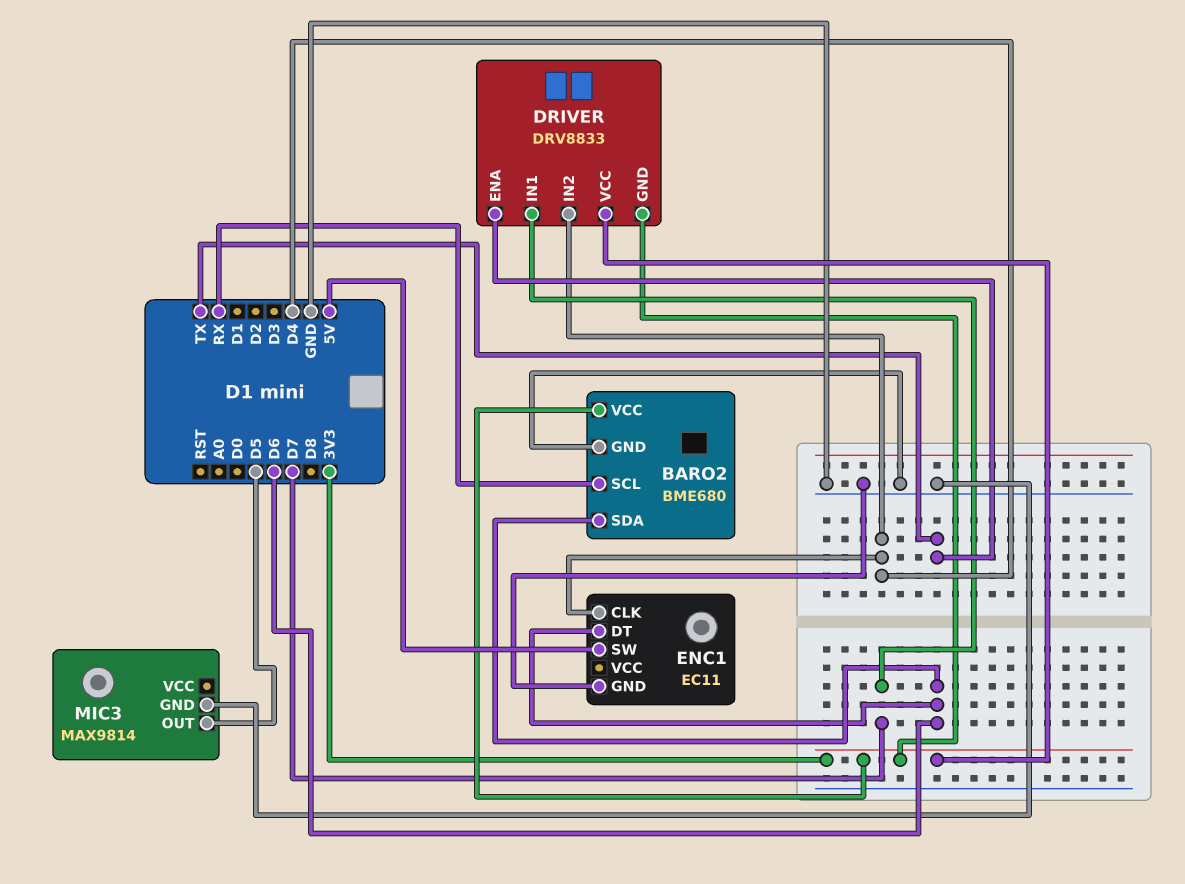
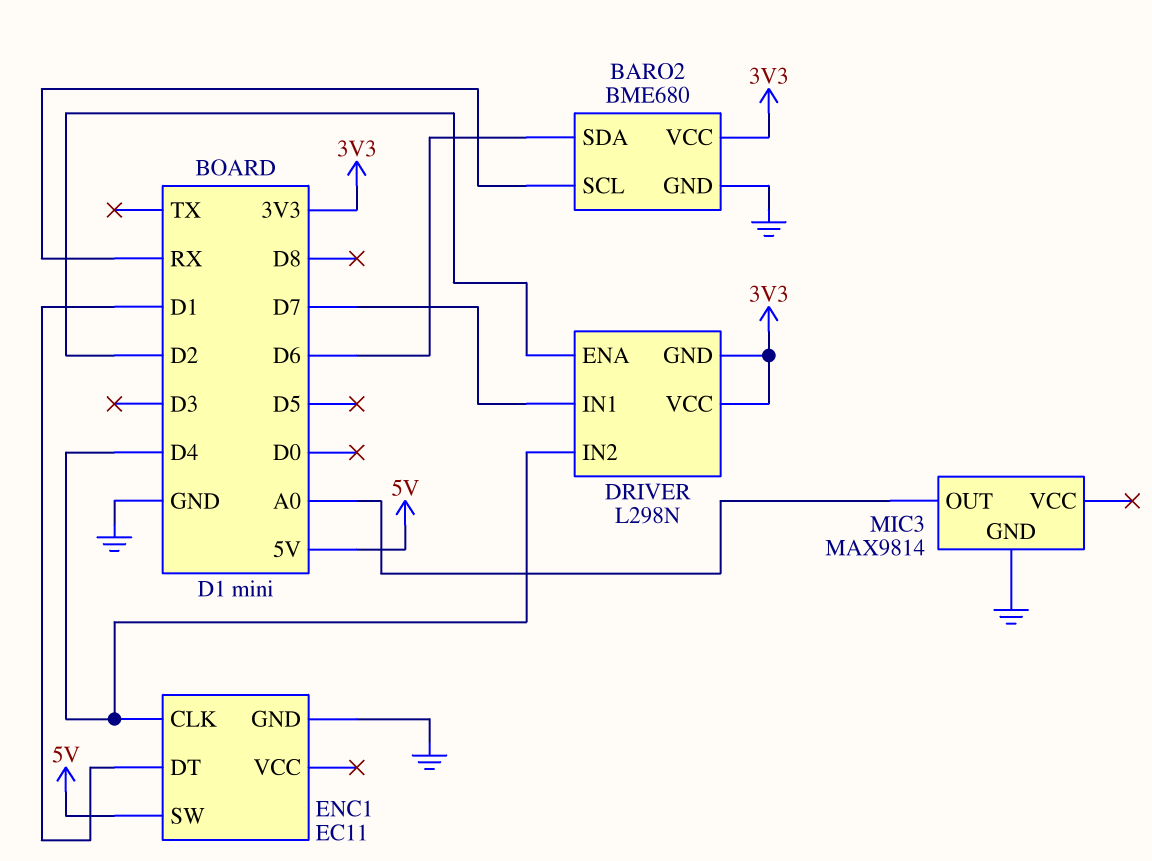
DRIVER: DRV8833 -> L298N
DRIVER pin ENA: TX -> D2
ENC1 pin DT: D6 -> D1
MIC3 pin OUT: D5 -> A0

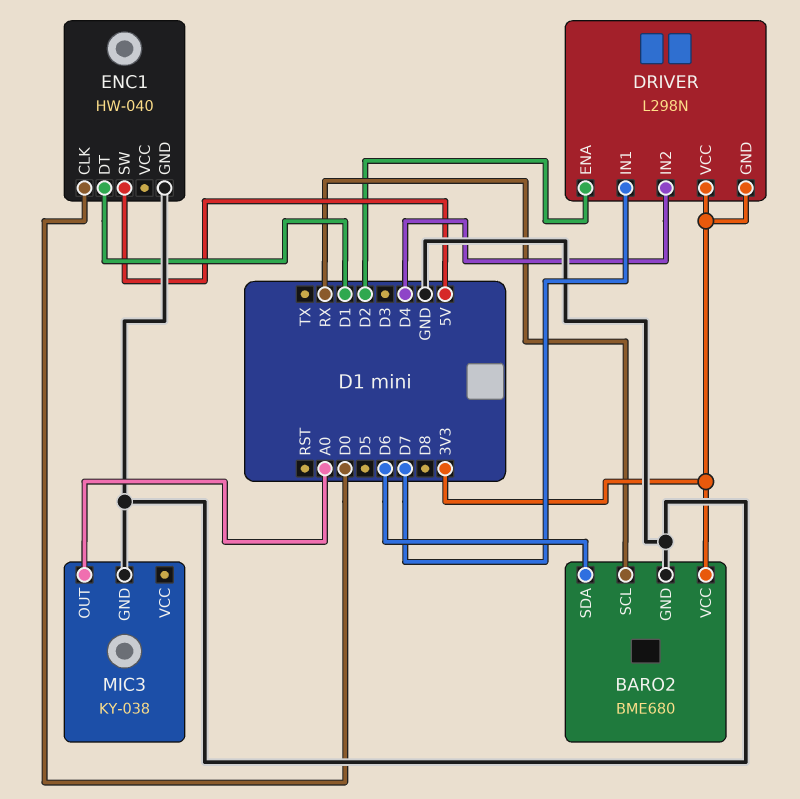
ENC1: EC11 -> HW-040
ENC1 pin CLK: D4 -> D0
MIC3: MAX9814 -> KY-038

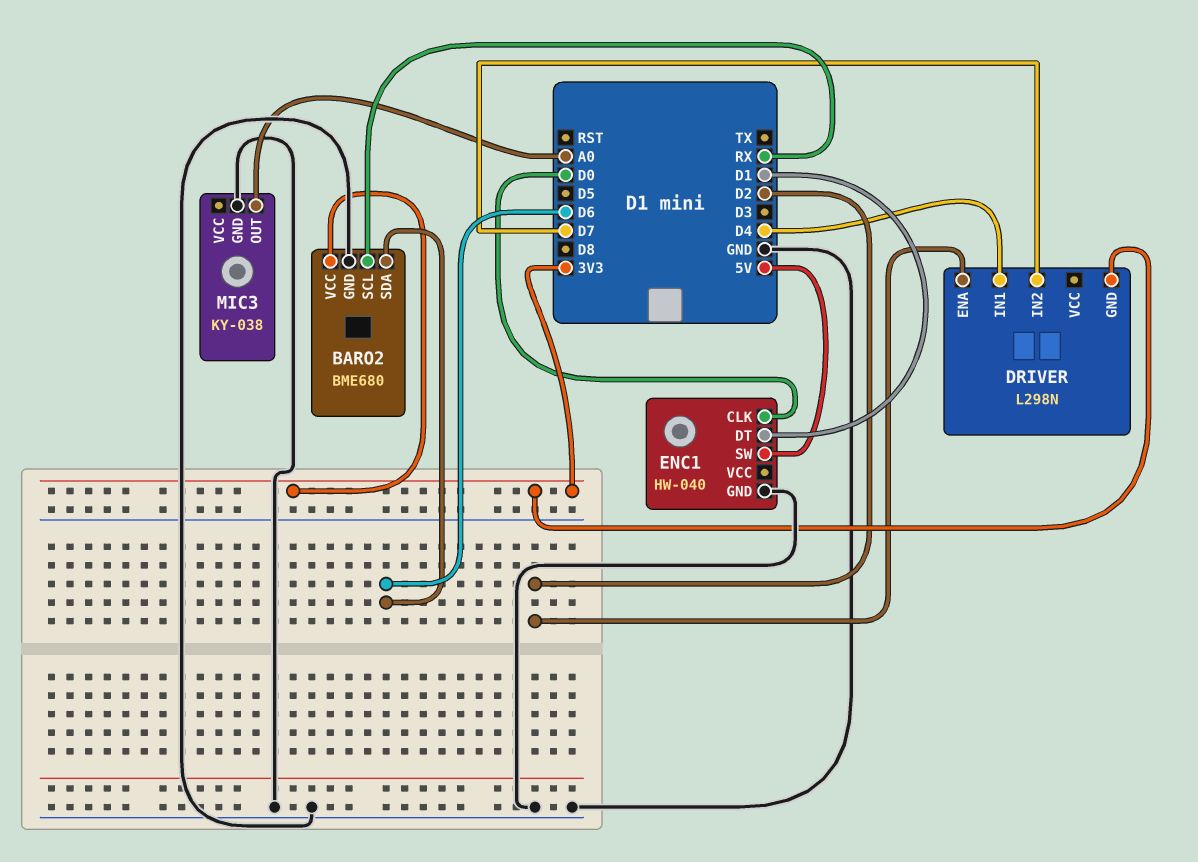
DRIVER pin IN1: D7 -> D4
DRIVER pin IN2: D4 -> D7
DRIVER pin VCC: 3V3 -> none

